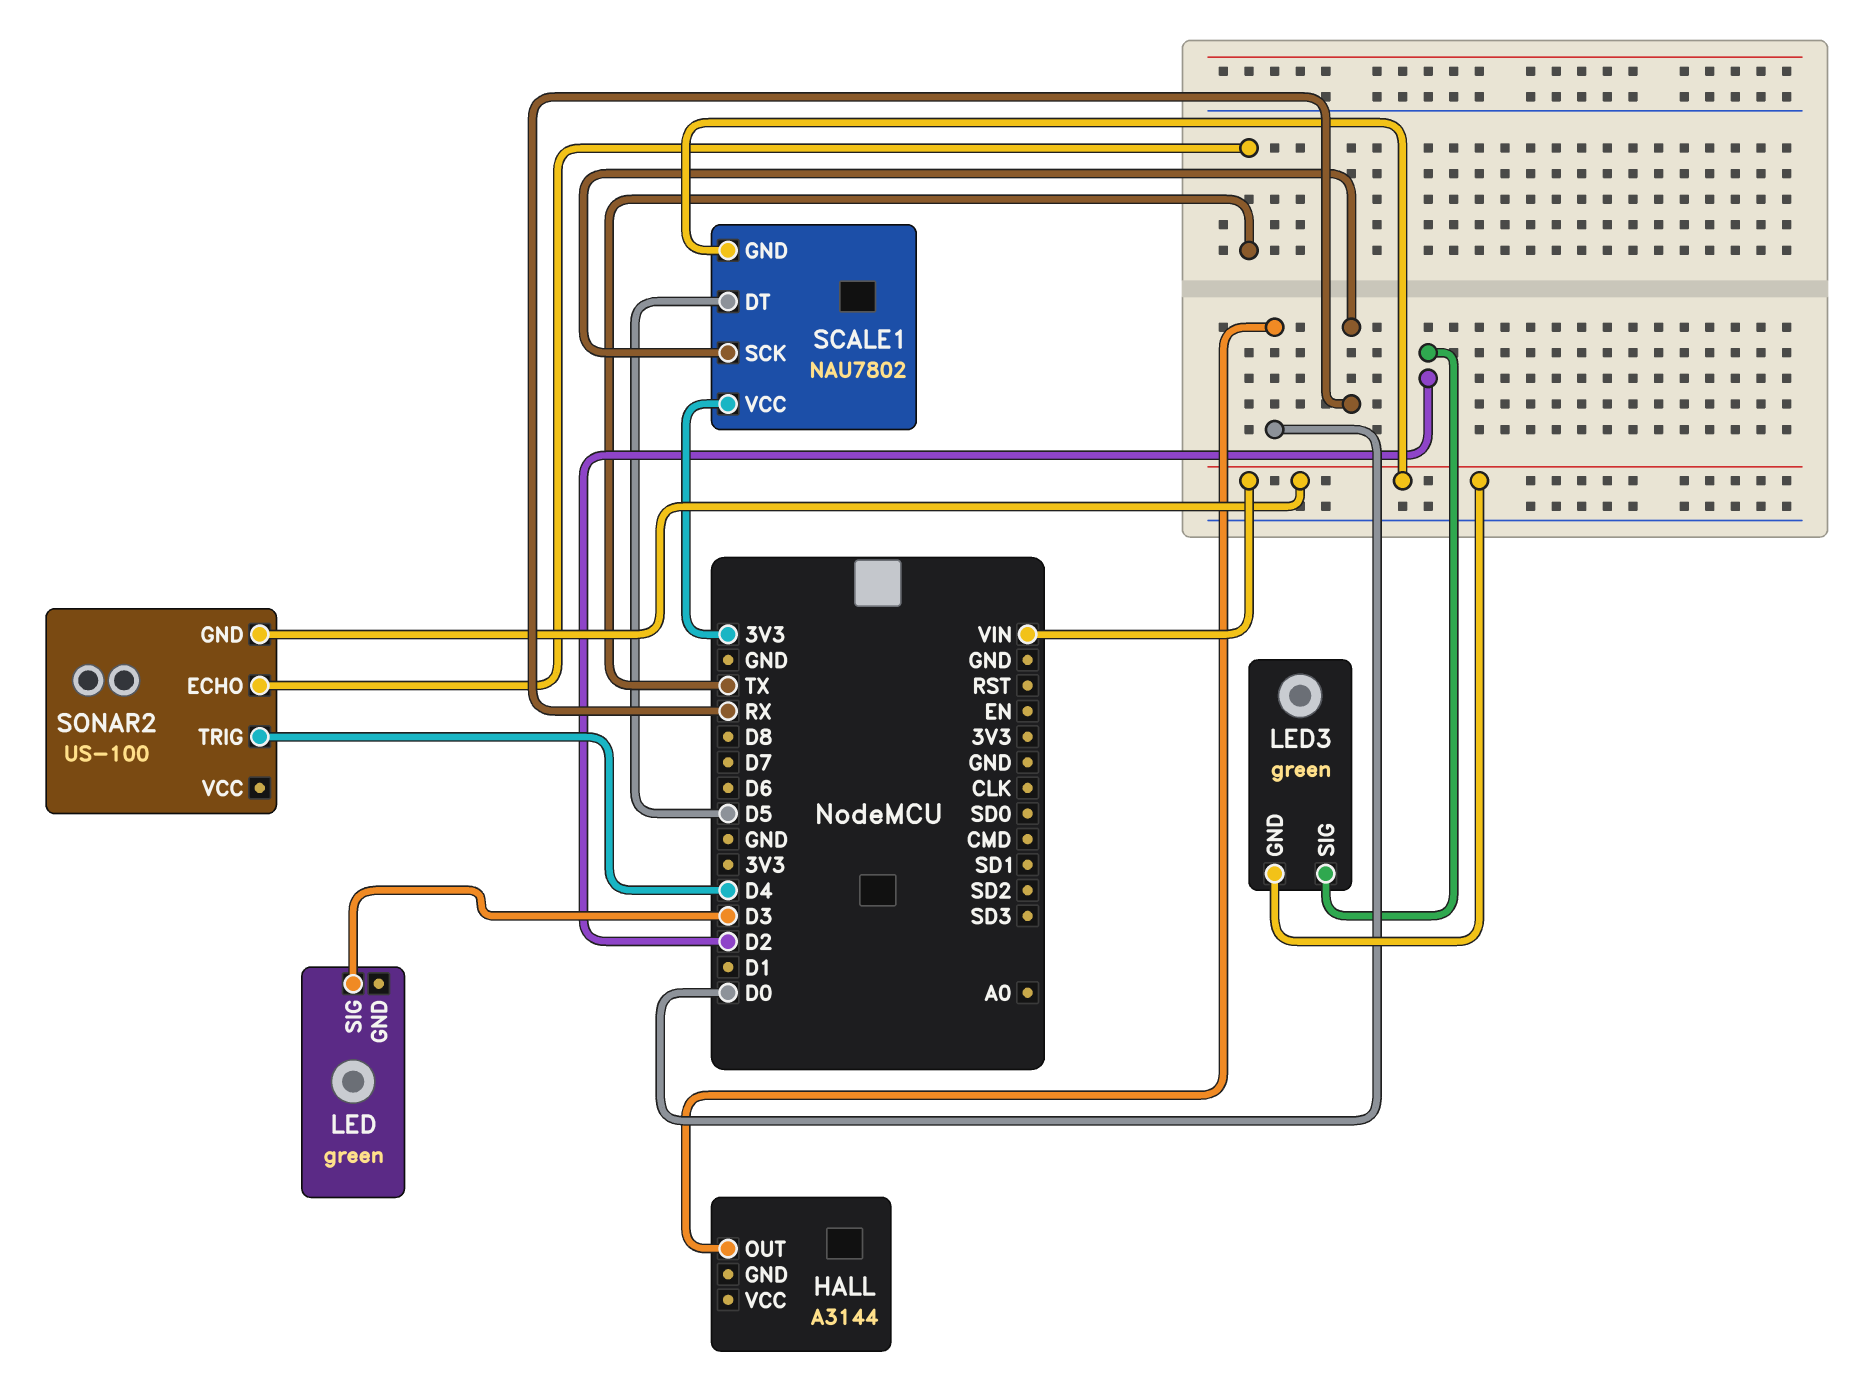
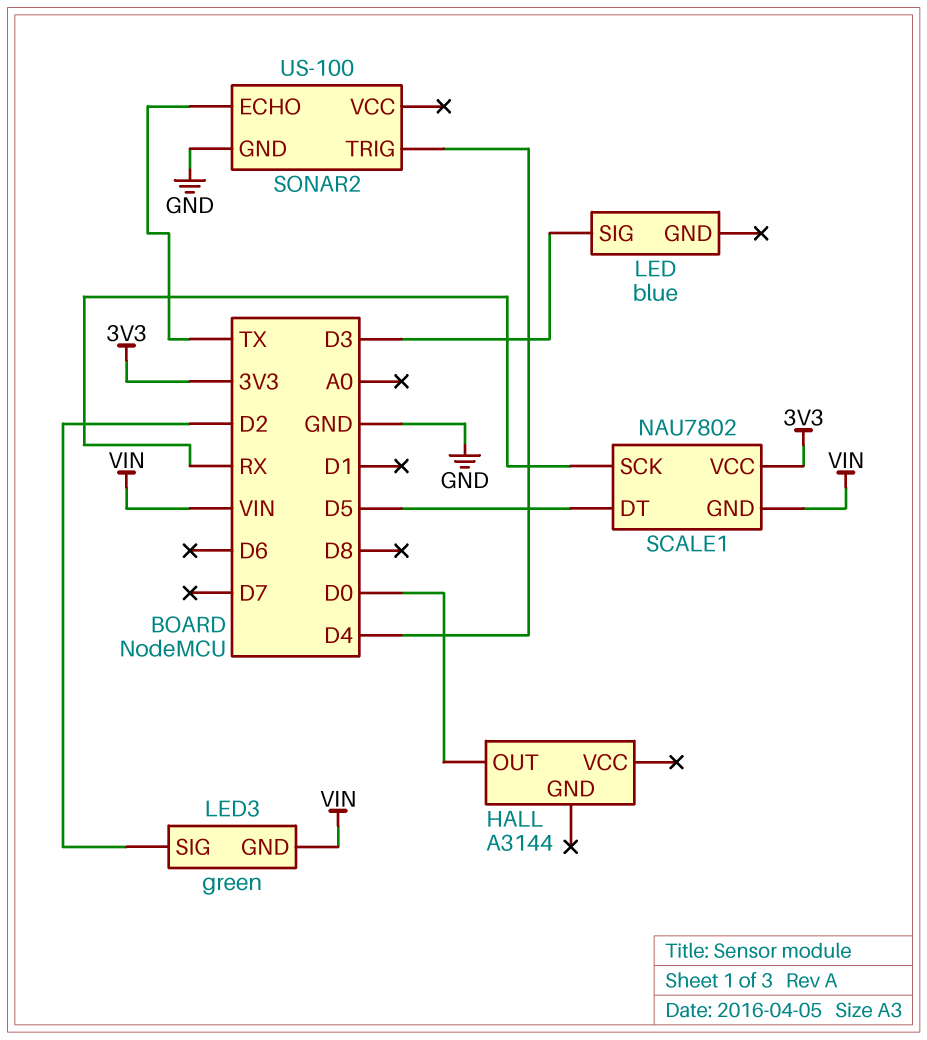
LED: green -> blue
SONAR2 pin GND: VIN -> GND

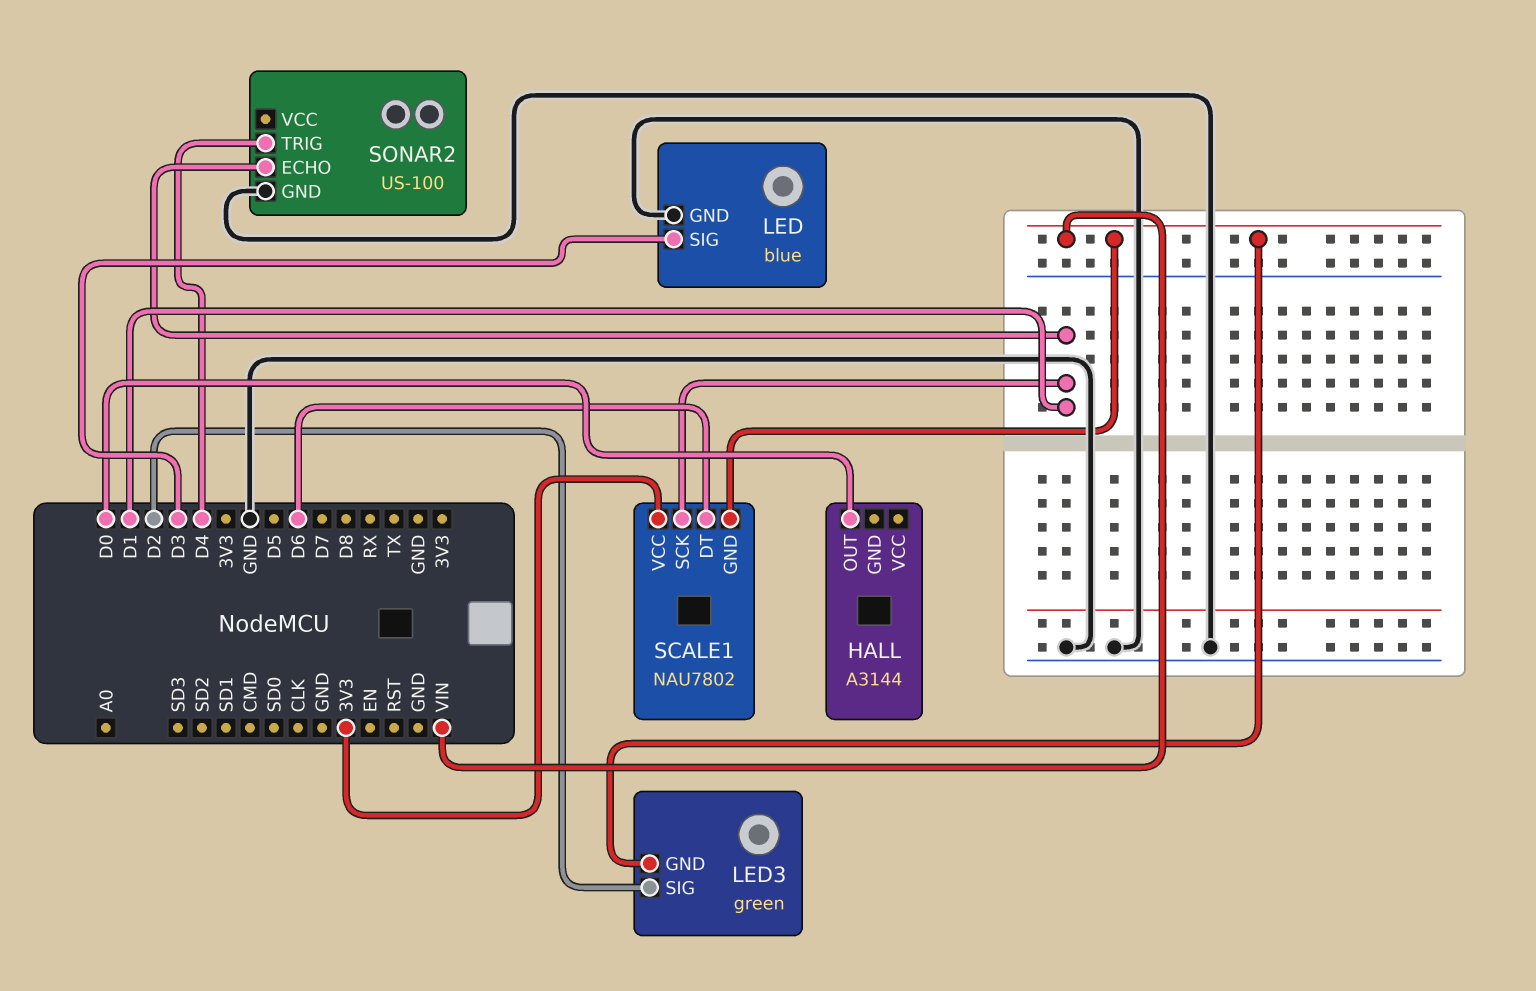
LED pin GND: none -> GND
SCALE1 pin DT: D5 -> D6
SCALE1 pin SCK: RX -> D1
SONAR2 pin ECHO: TX -> D1

